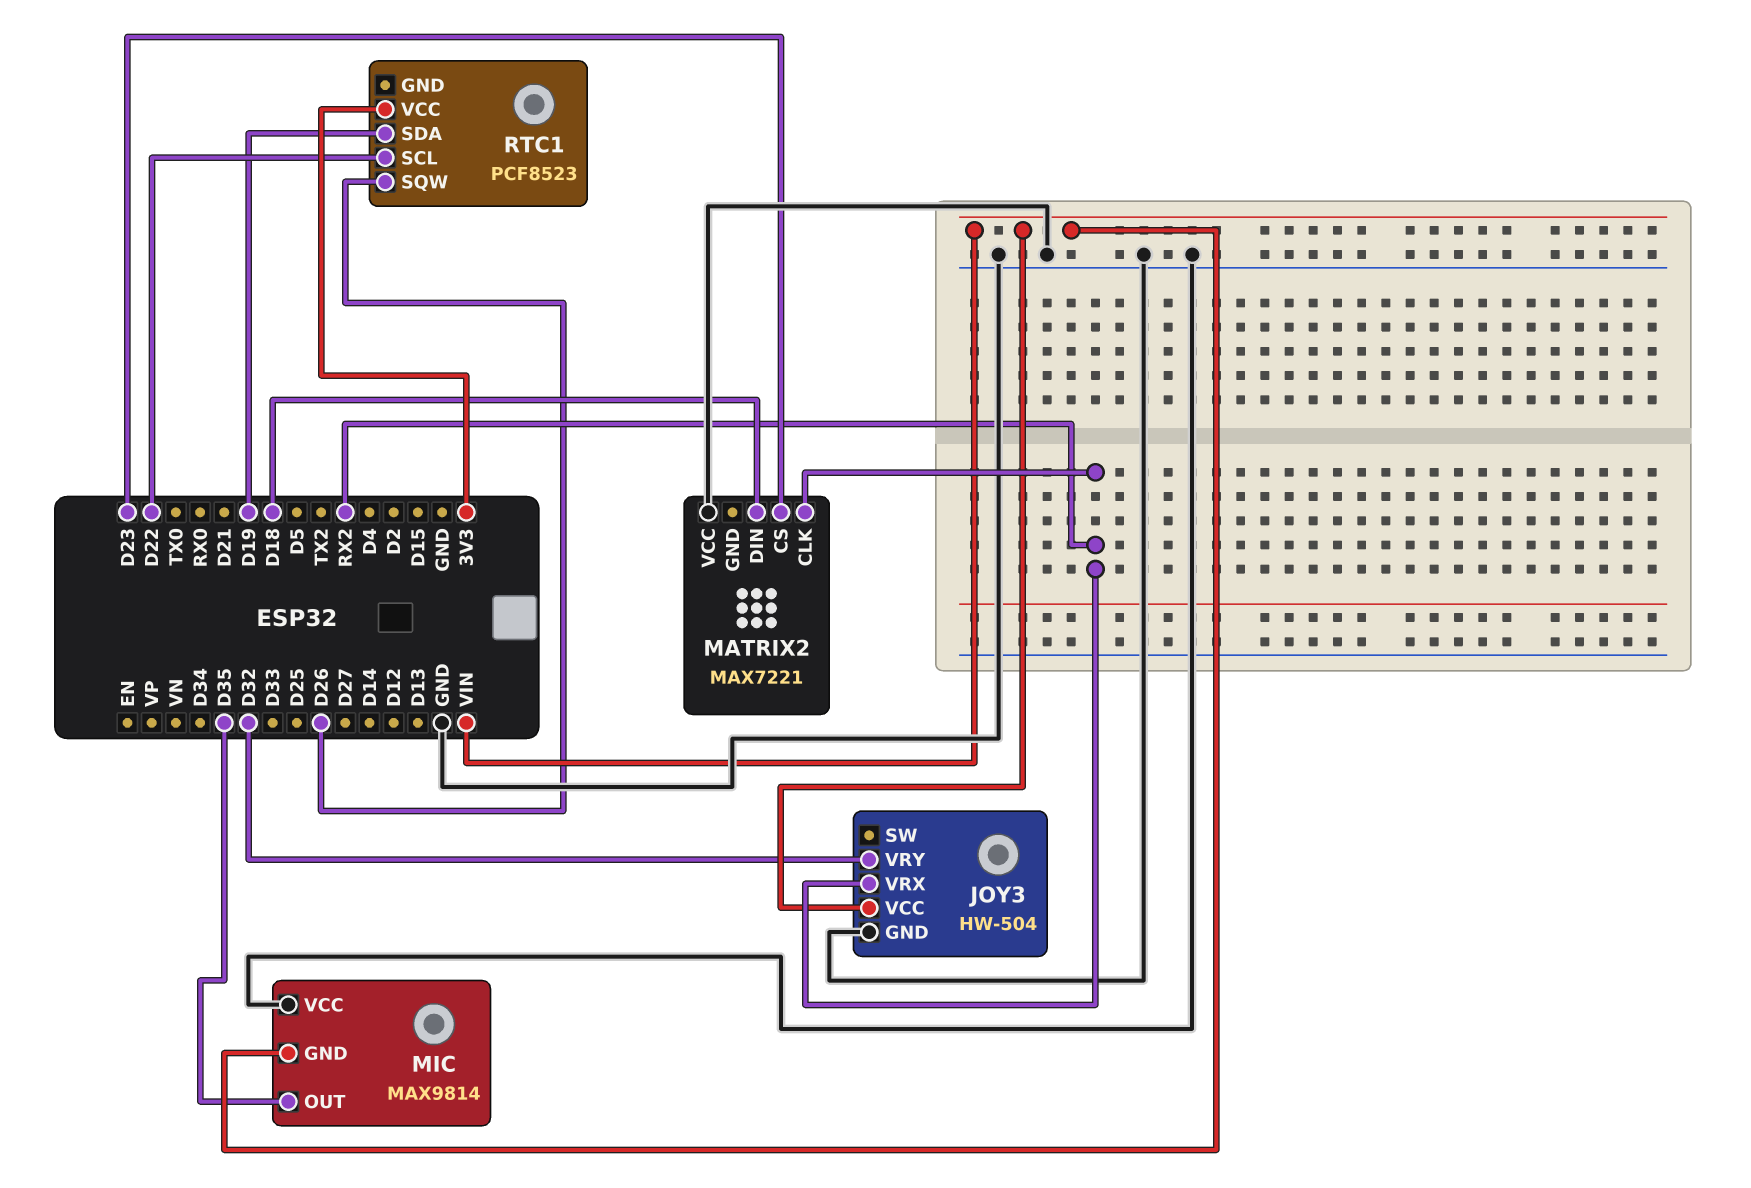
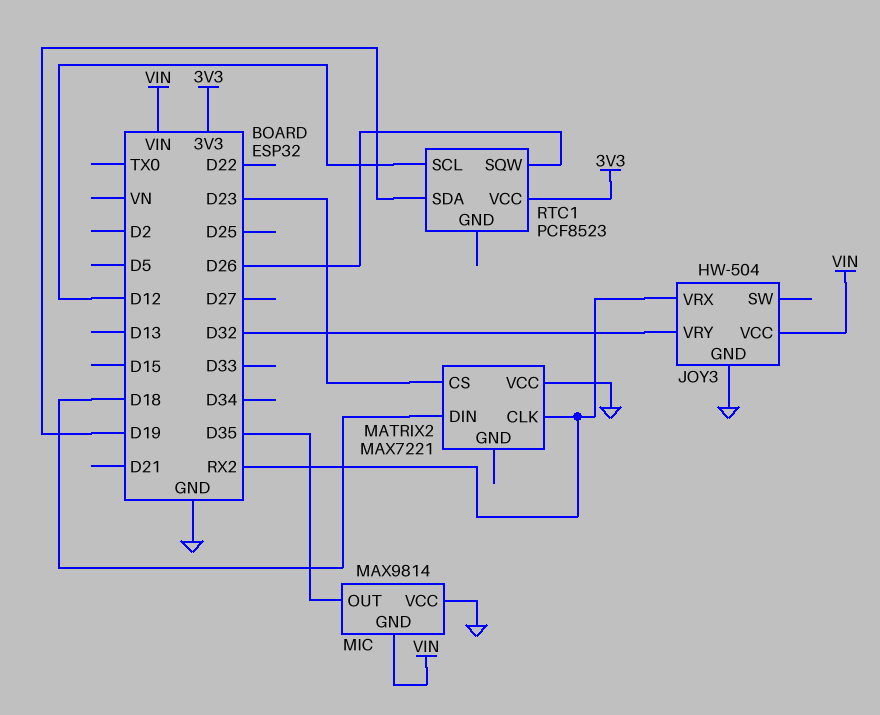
RTC1 pin SCL: D22 -> D12

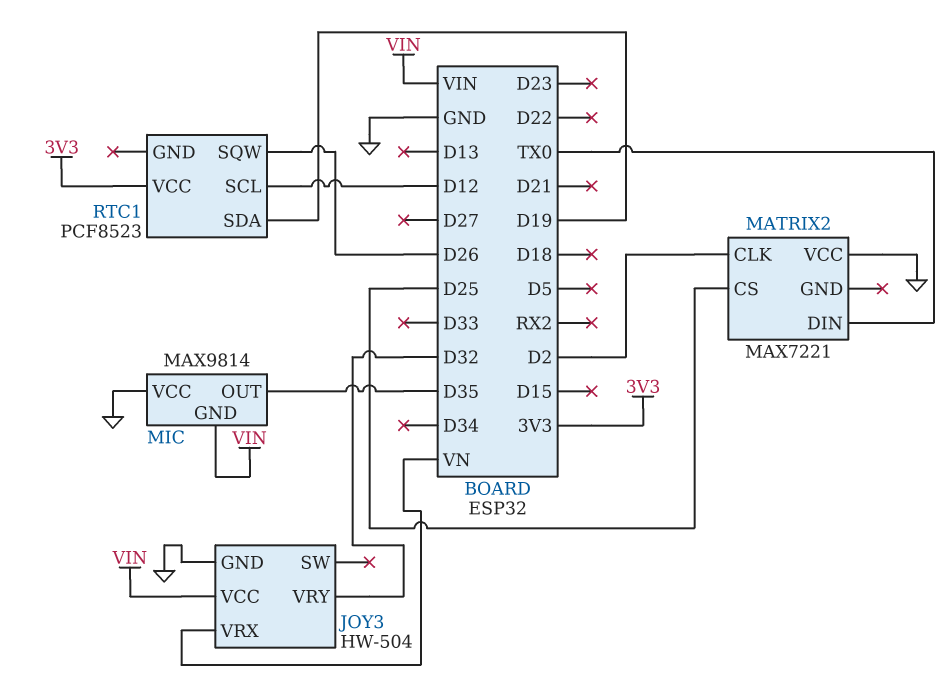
JOY3 pin VRX: RX2 -> VN
MATRIX2 pin CLK: RX2 -> D2
MATRIX2 pin CS: D23 -> D25
MATRIX2 pin DIN: D18 -> TX0

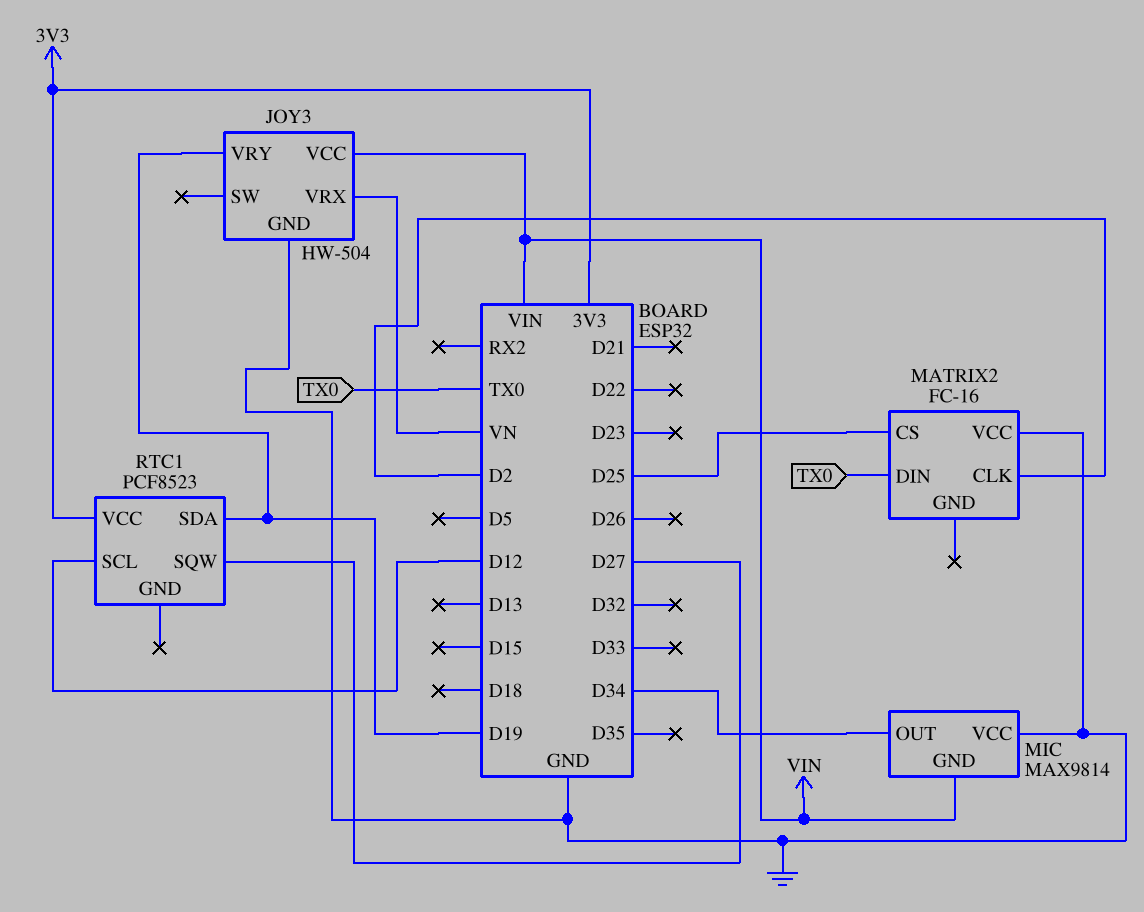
JOY3 pin VRY: D32 -> D19
MATRIX2: MAX7221 -> FC-16
MIC pin OUT: D35 -> D34
RTC1 pin SQW: D26 -> D27

